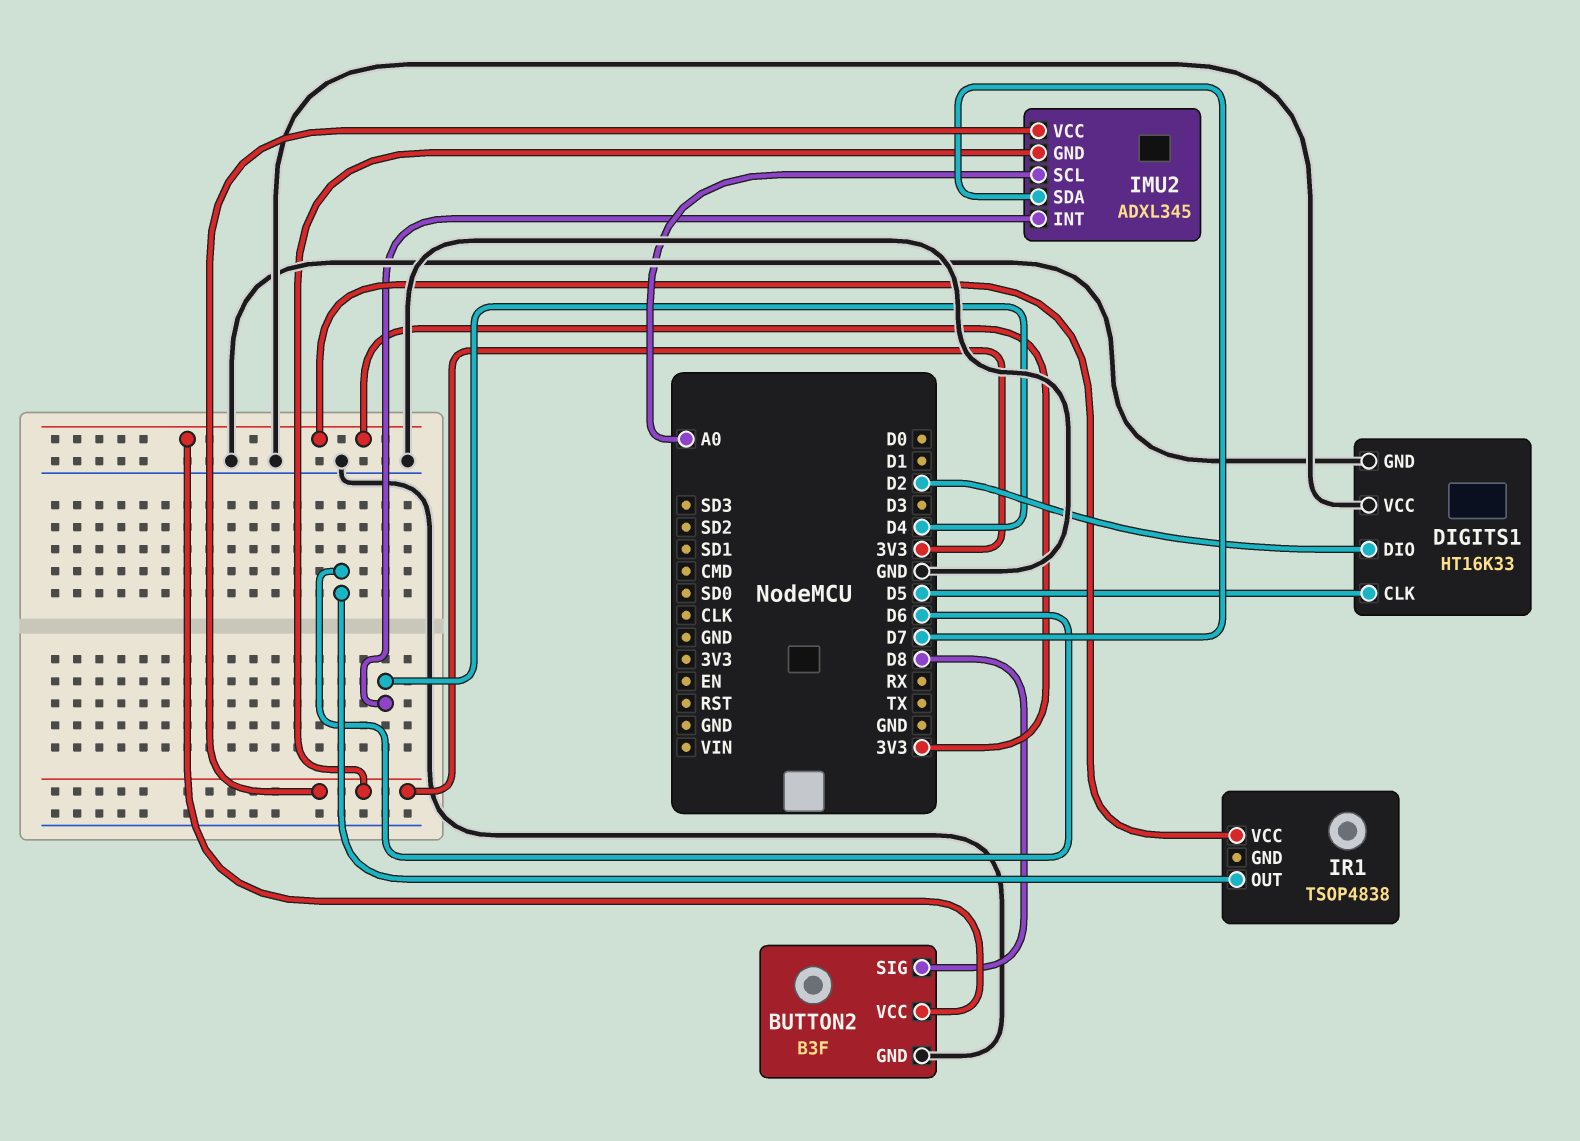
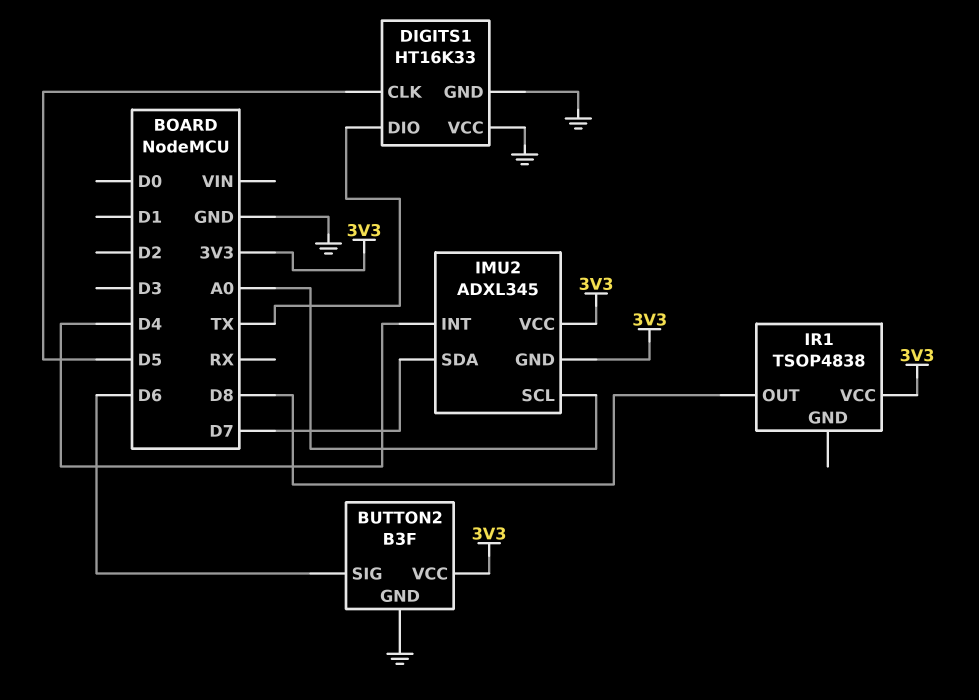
BUTTON2 pin SIG: D8 -> D6
DIGITS1 pin DIO: D2 -> TX
IR1 pin OUT: D6 -> D8

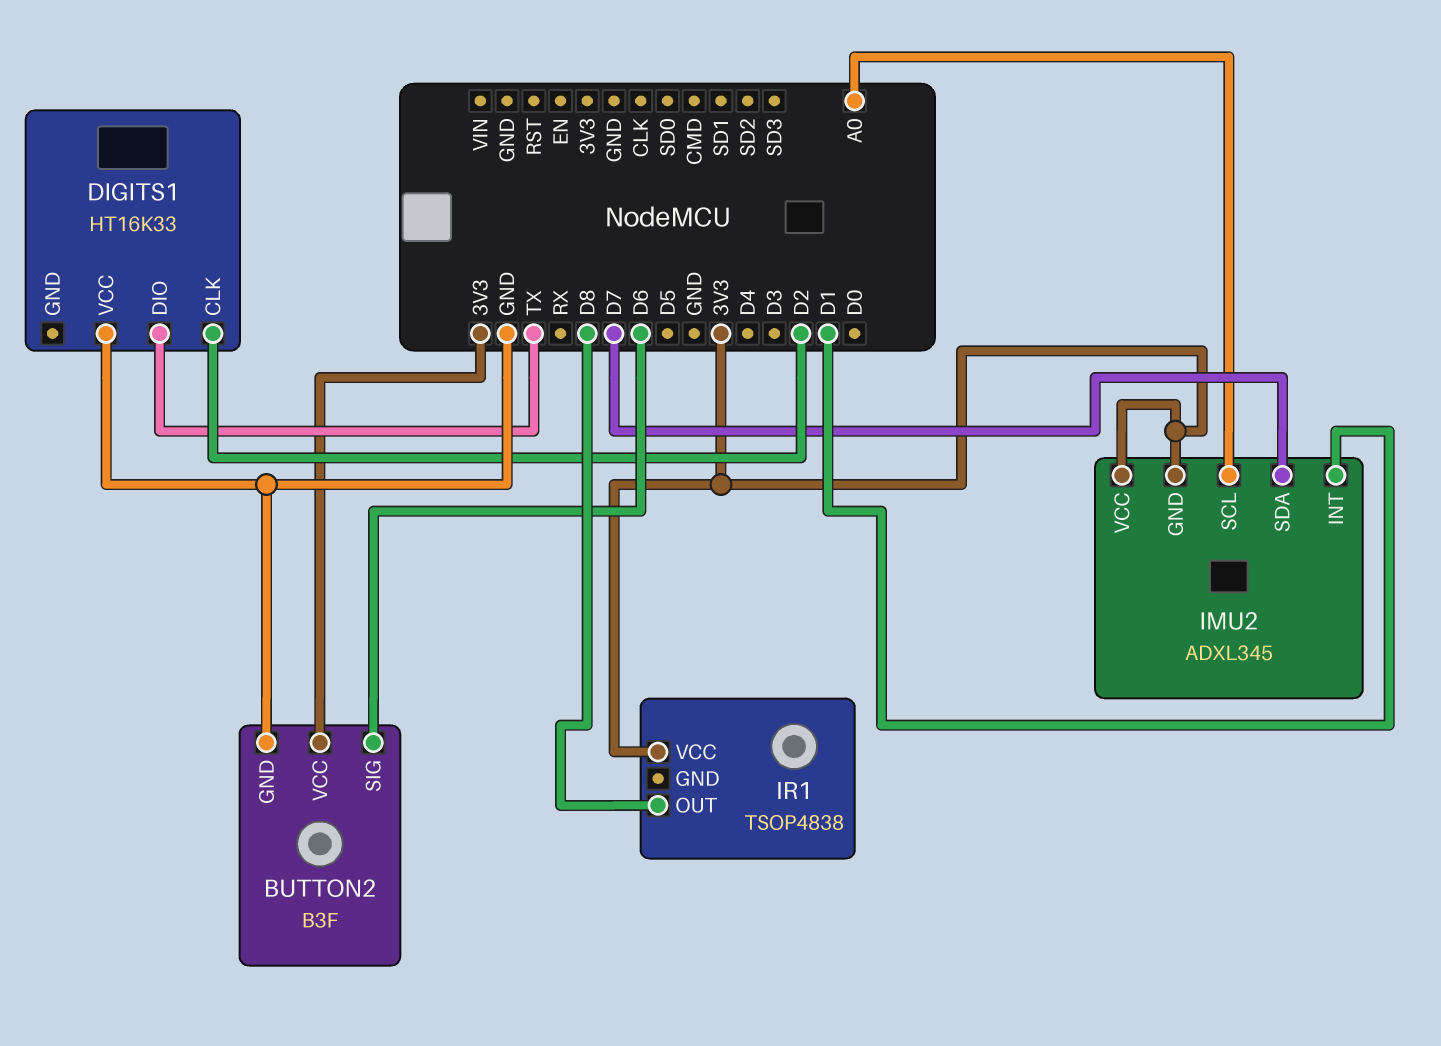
DIGITS1 pin CLK: D5 -> D2
DIGITS1 pin GND: GND -> none
IMU2 pin INT: D4 -> D1

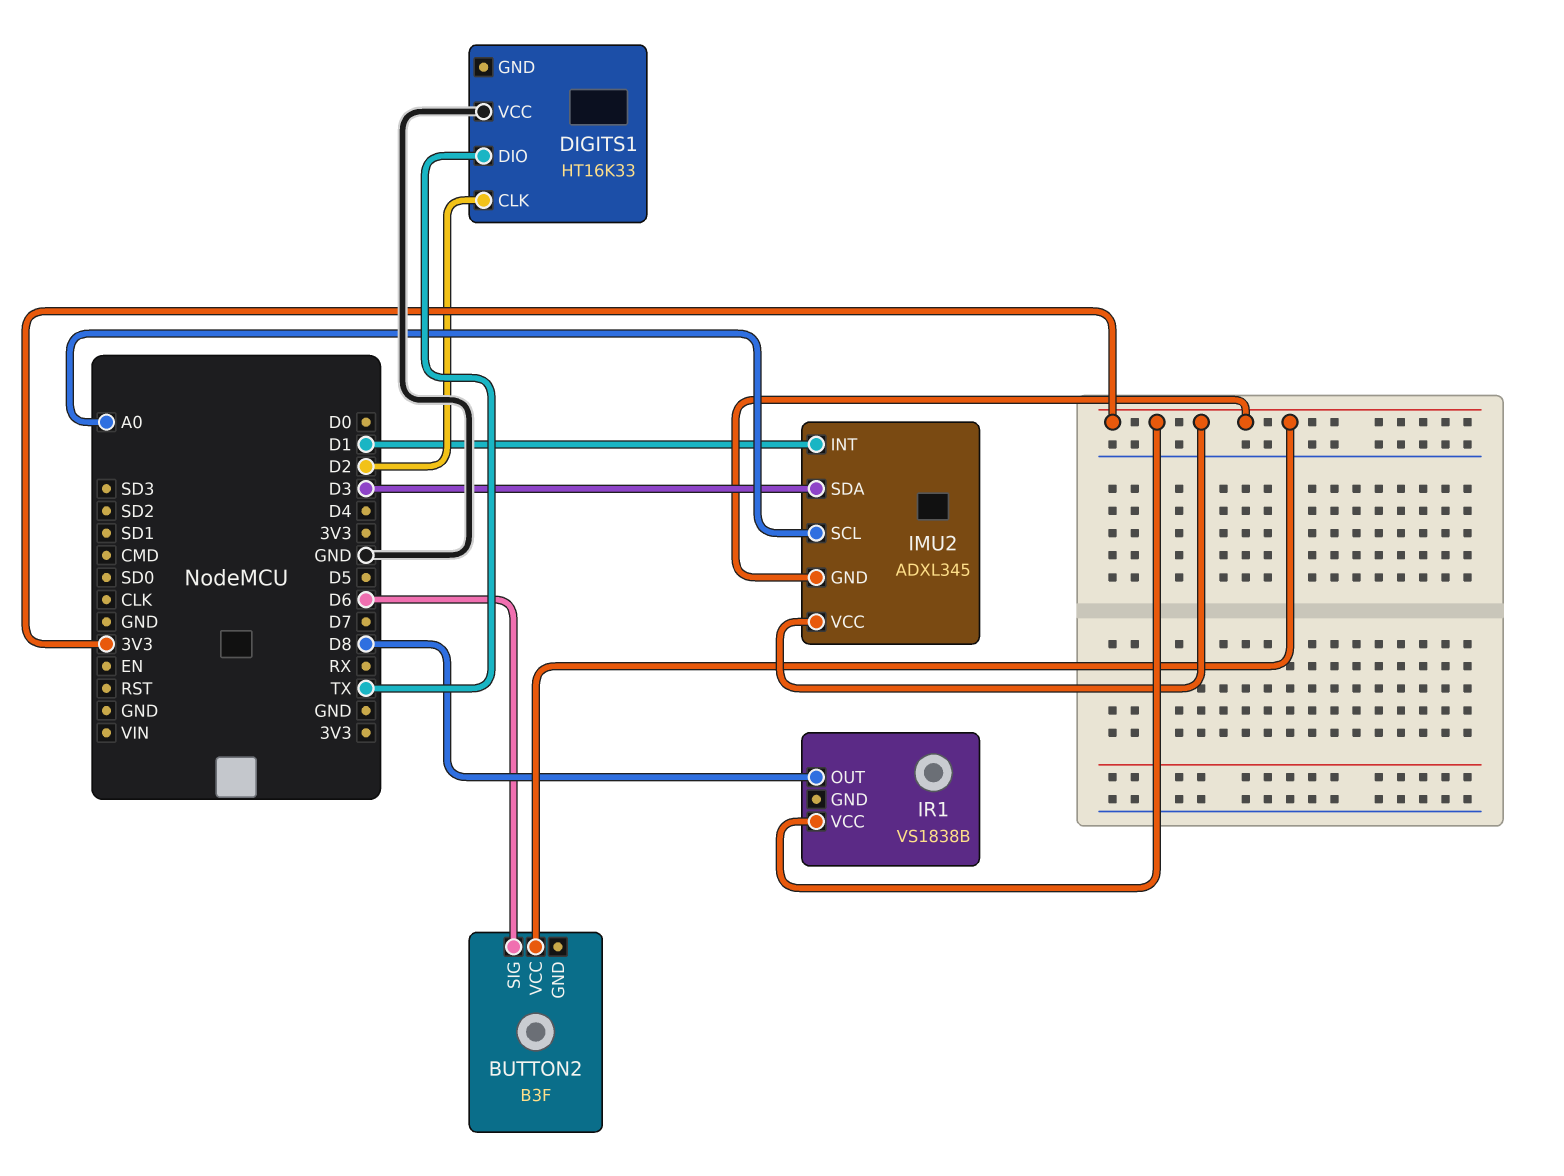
BUTTON2 pin GND: GND -> none
IMU2 pin SDA: D7 -> D3
IR1: TSOP4838 -> VS1838B

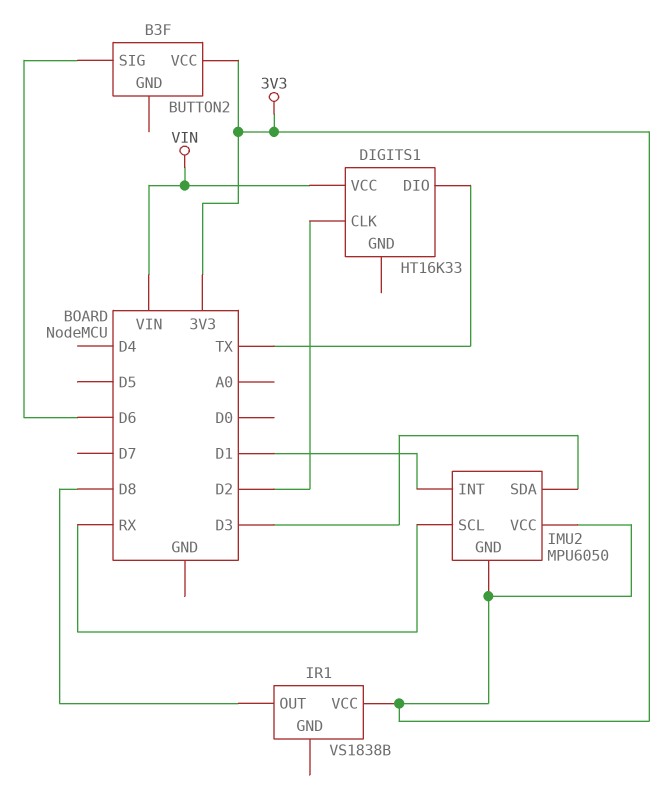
DIGITS1 pin VCC: GND -> VIN
IMU2: ADXL345 -> MPU6050
IMU2 pin SCL: A0 -> RX

